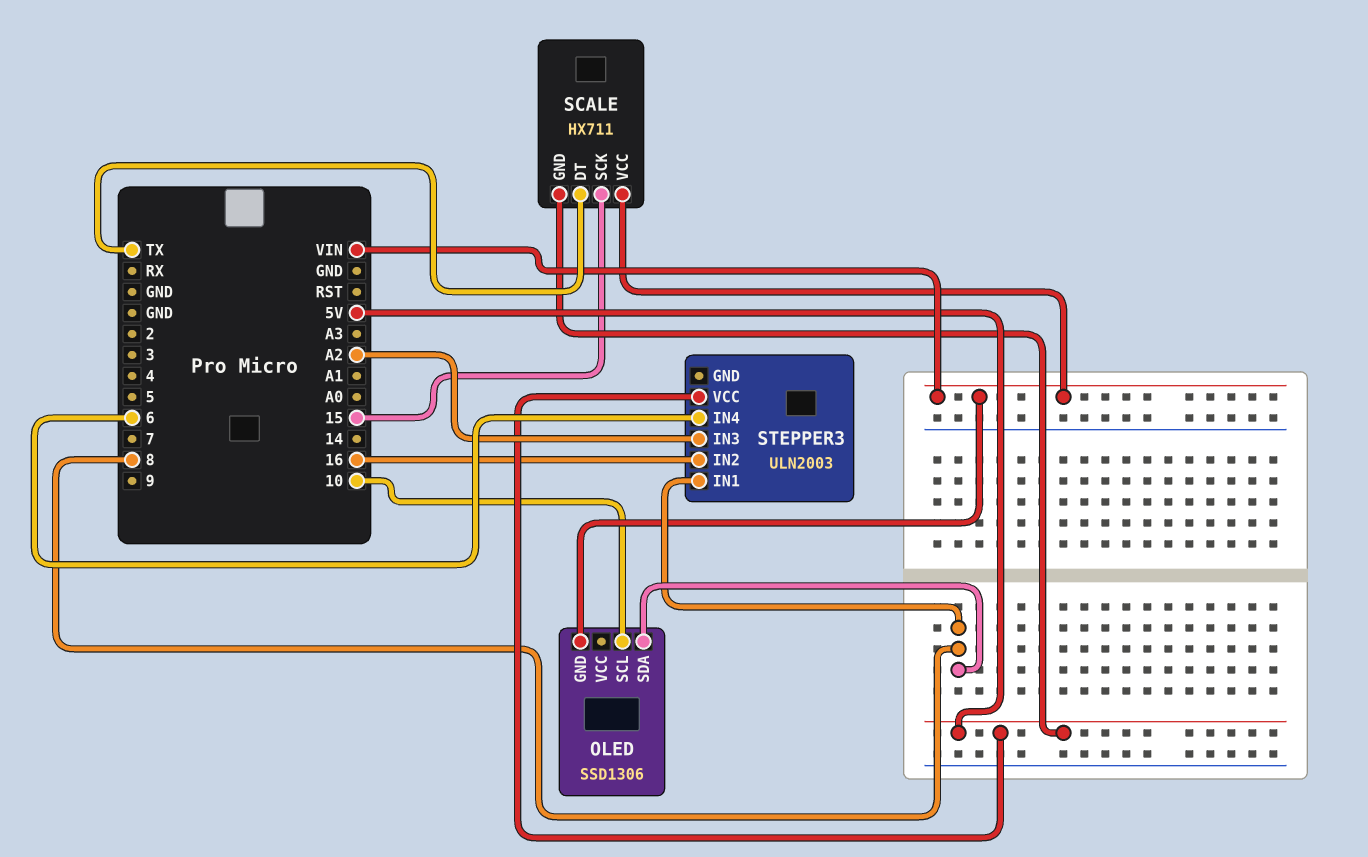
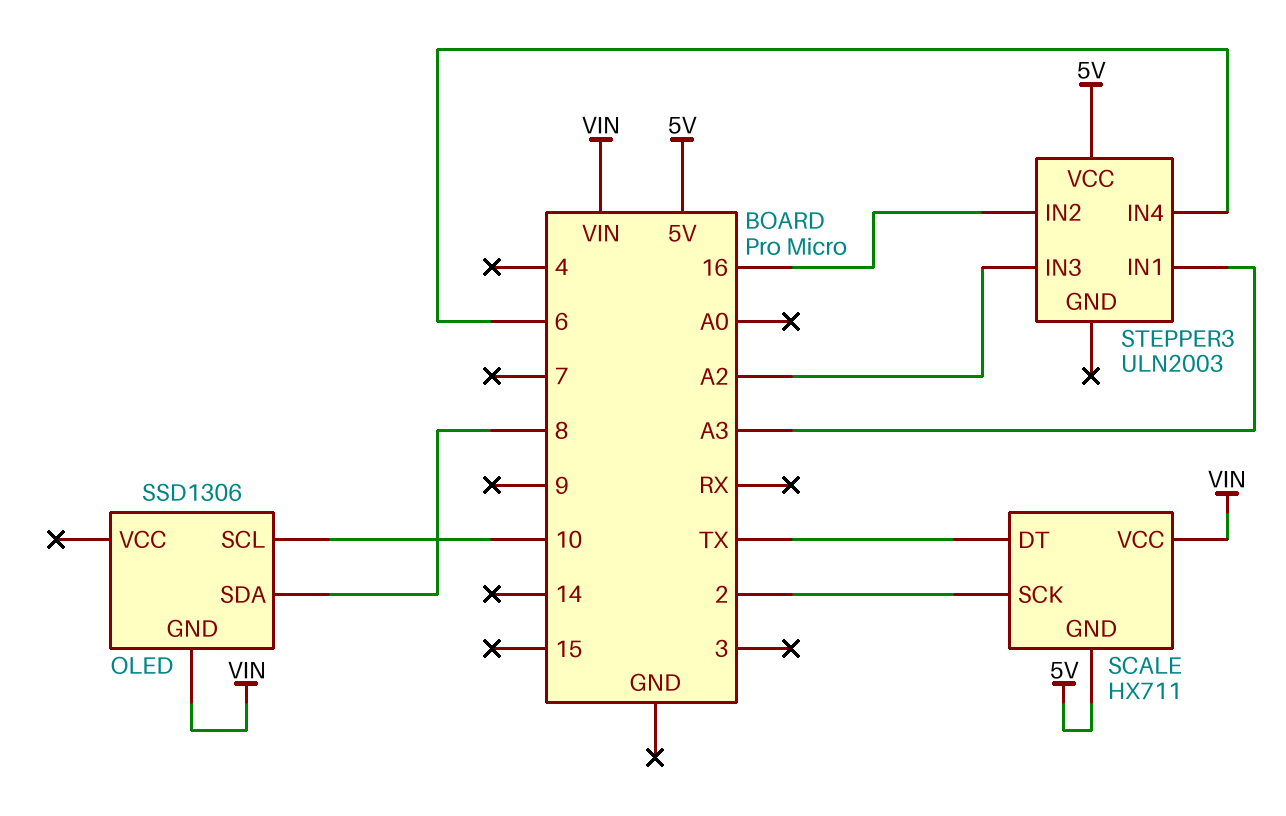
SCALE pin SCK: 15 -> 2
STEPPER3 pin IN1: 8 -> A3

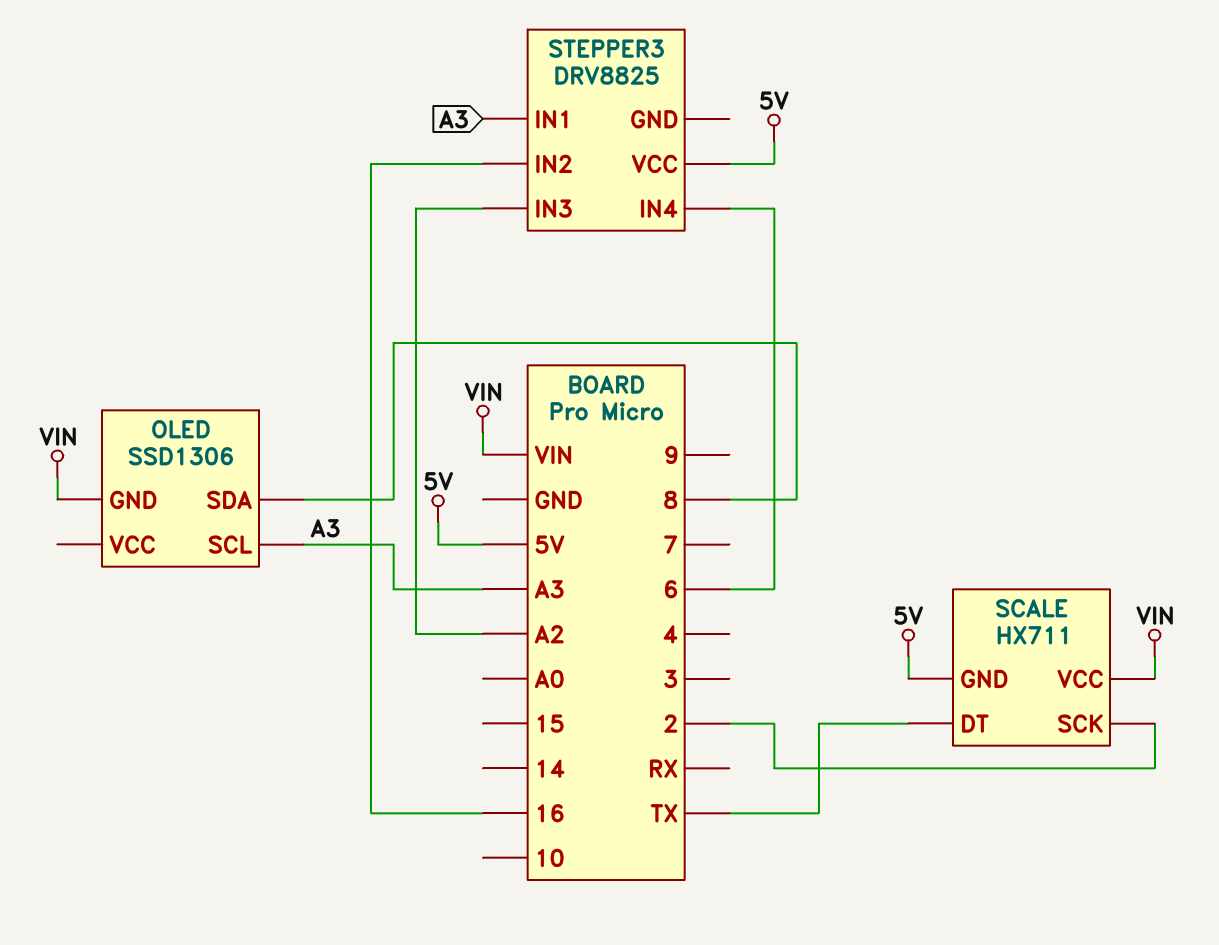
OLED pin SCL: 10 -> A3
STEPPER3: ULN2003 -> DRV8825

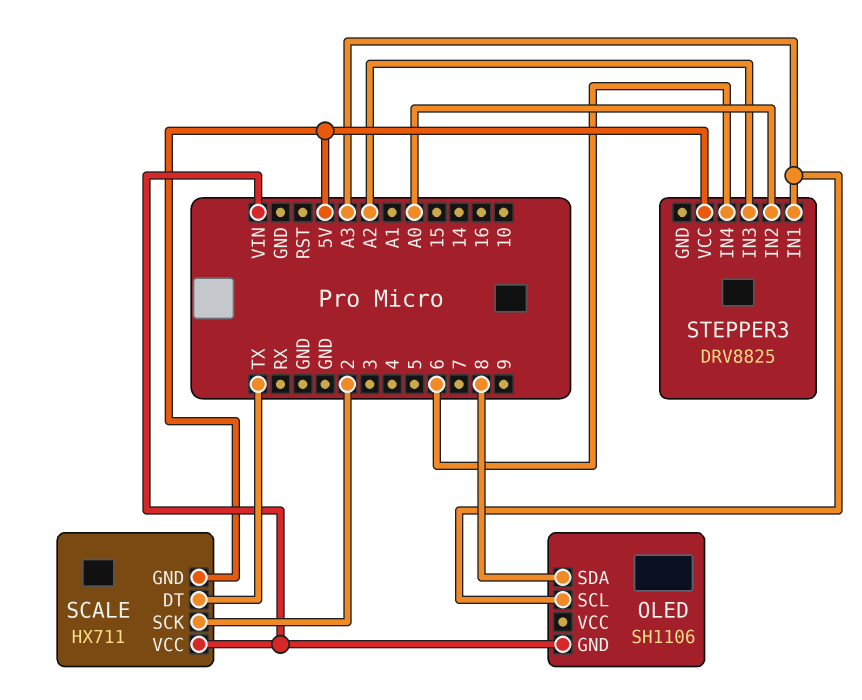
OLED: SSD1306 -> SH1106
STEPPER3 pin IN2: 16 -> A0

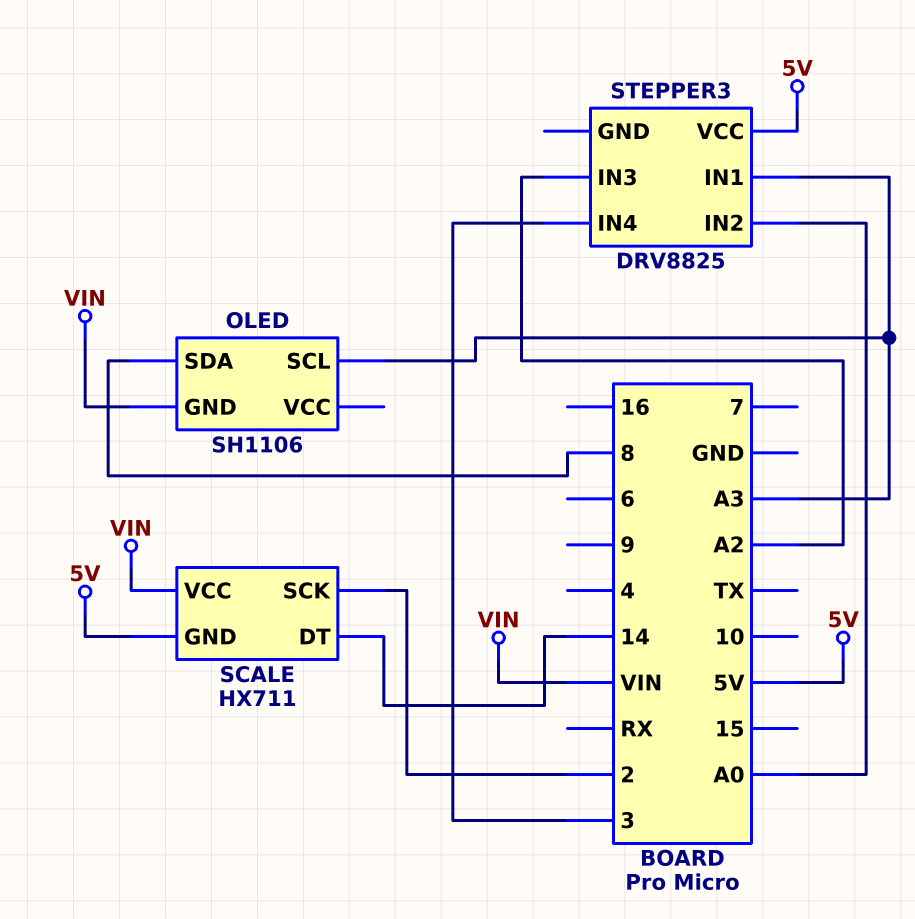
SCALE pin DT: TX -> 14
STEPPER3 pin IN4: 6 -> 3

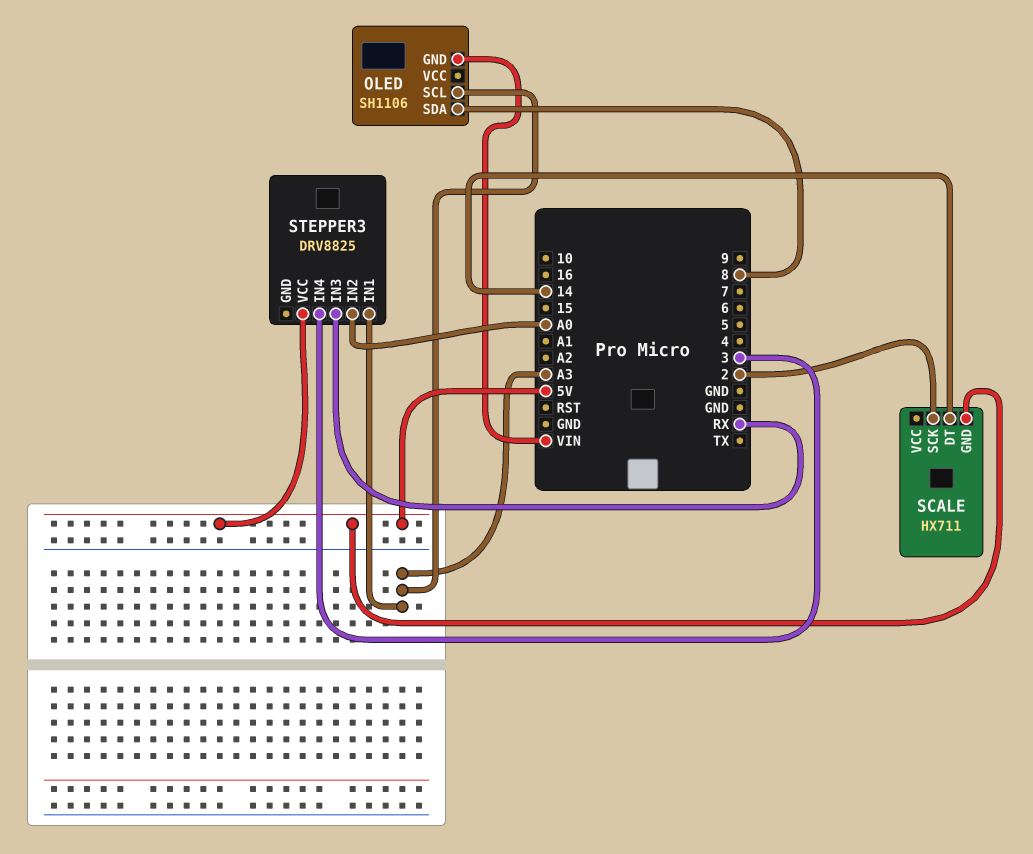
SCALE pin VCC: VIN -> none
STEPPER3 pin IN3: A2 -> RX

